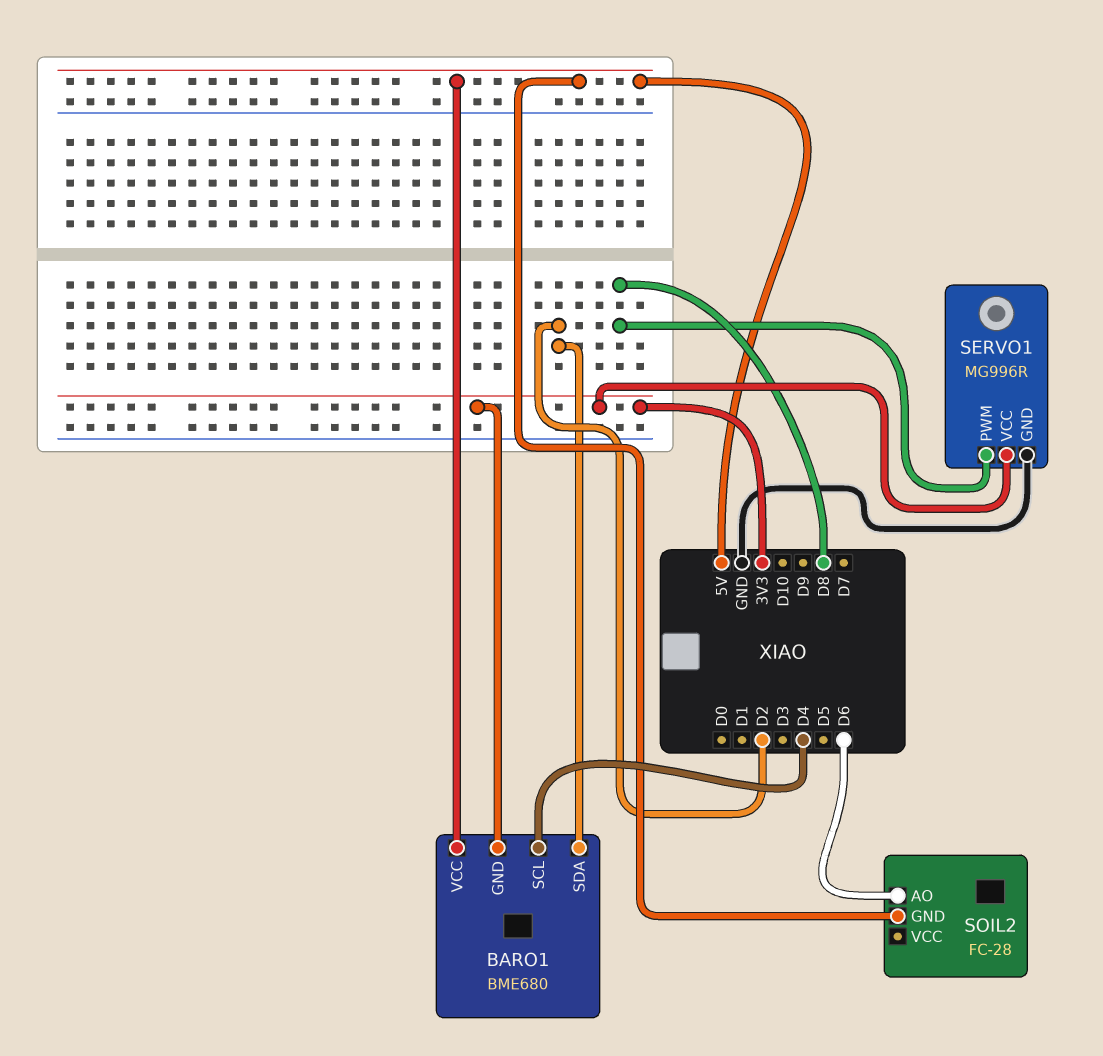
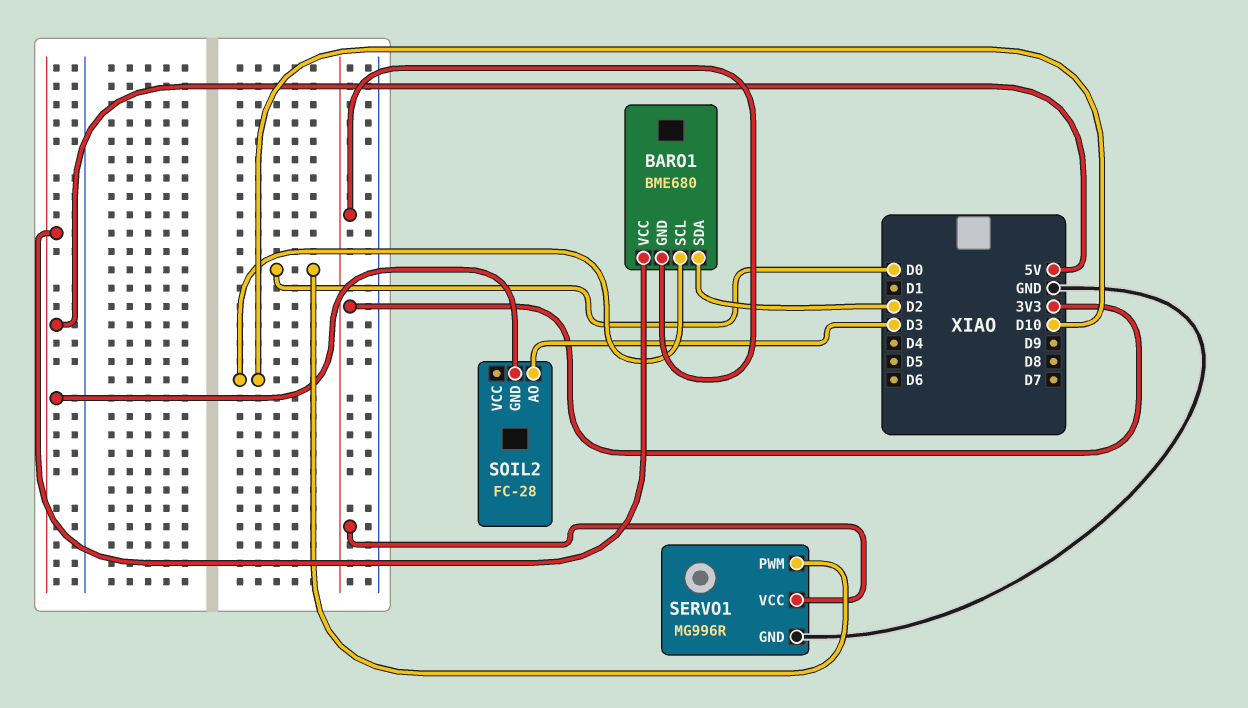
BARO1 pin SCL: D4 -> D10
SERVO1 pin PWM: D8 -> D0
SOIL2 pin AO: D6 -> D3

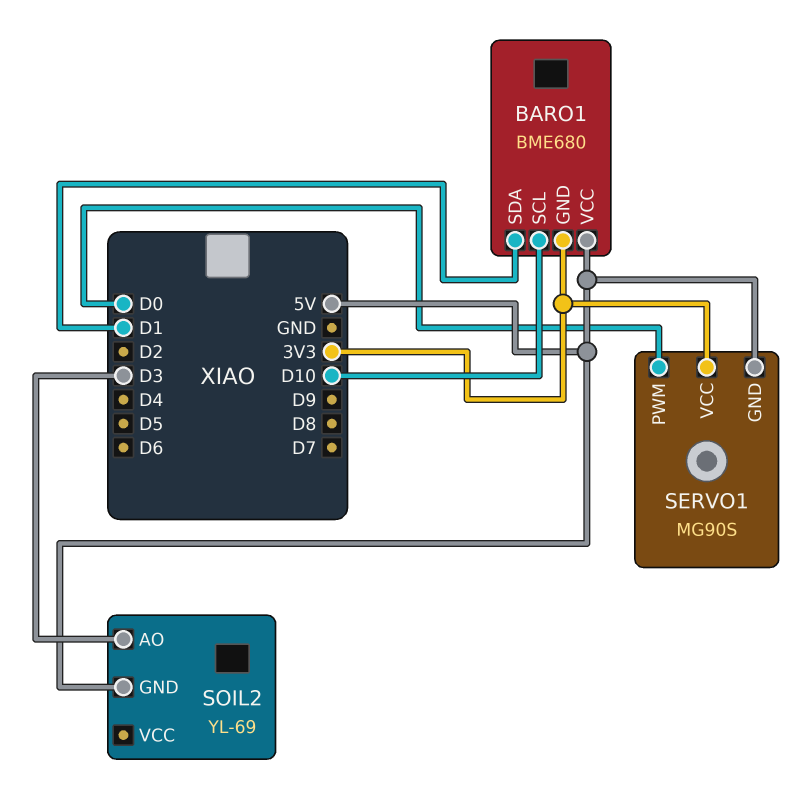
BARO1 pin SDA: D2 -> D1
SERVO1: MG996R -> MG90S
SERVO1 pin GND: GND -> 5V
SOIL2: FC-28 -> YL-69

